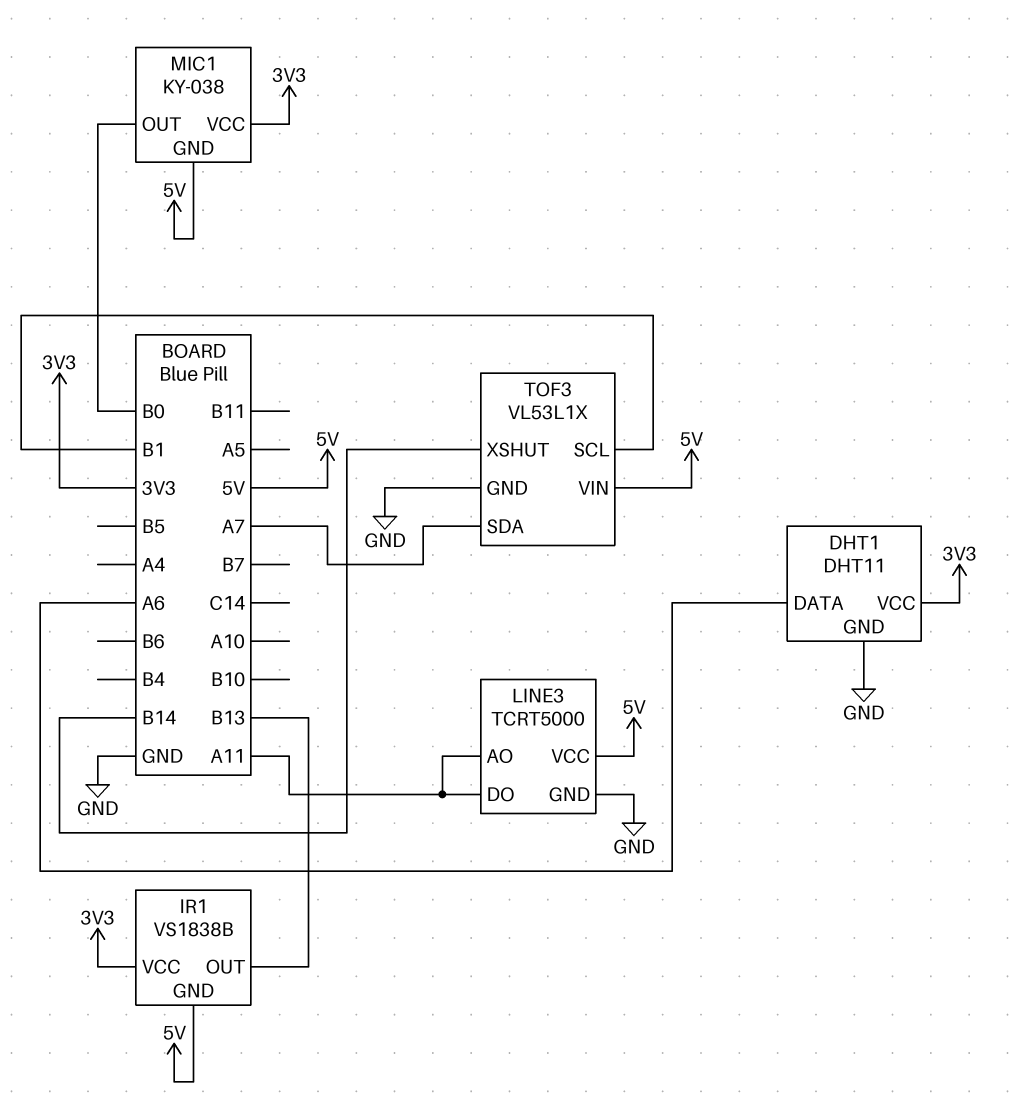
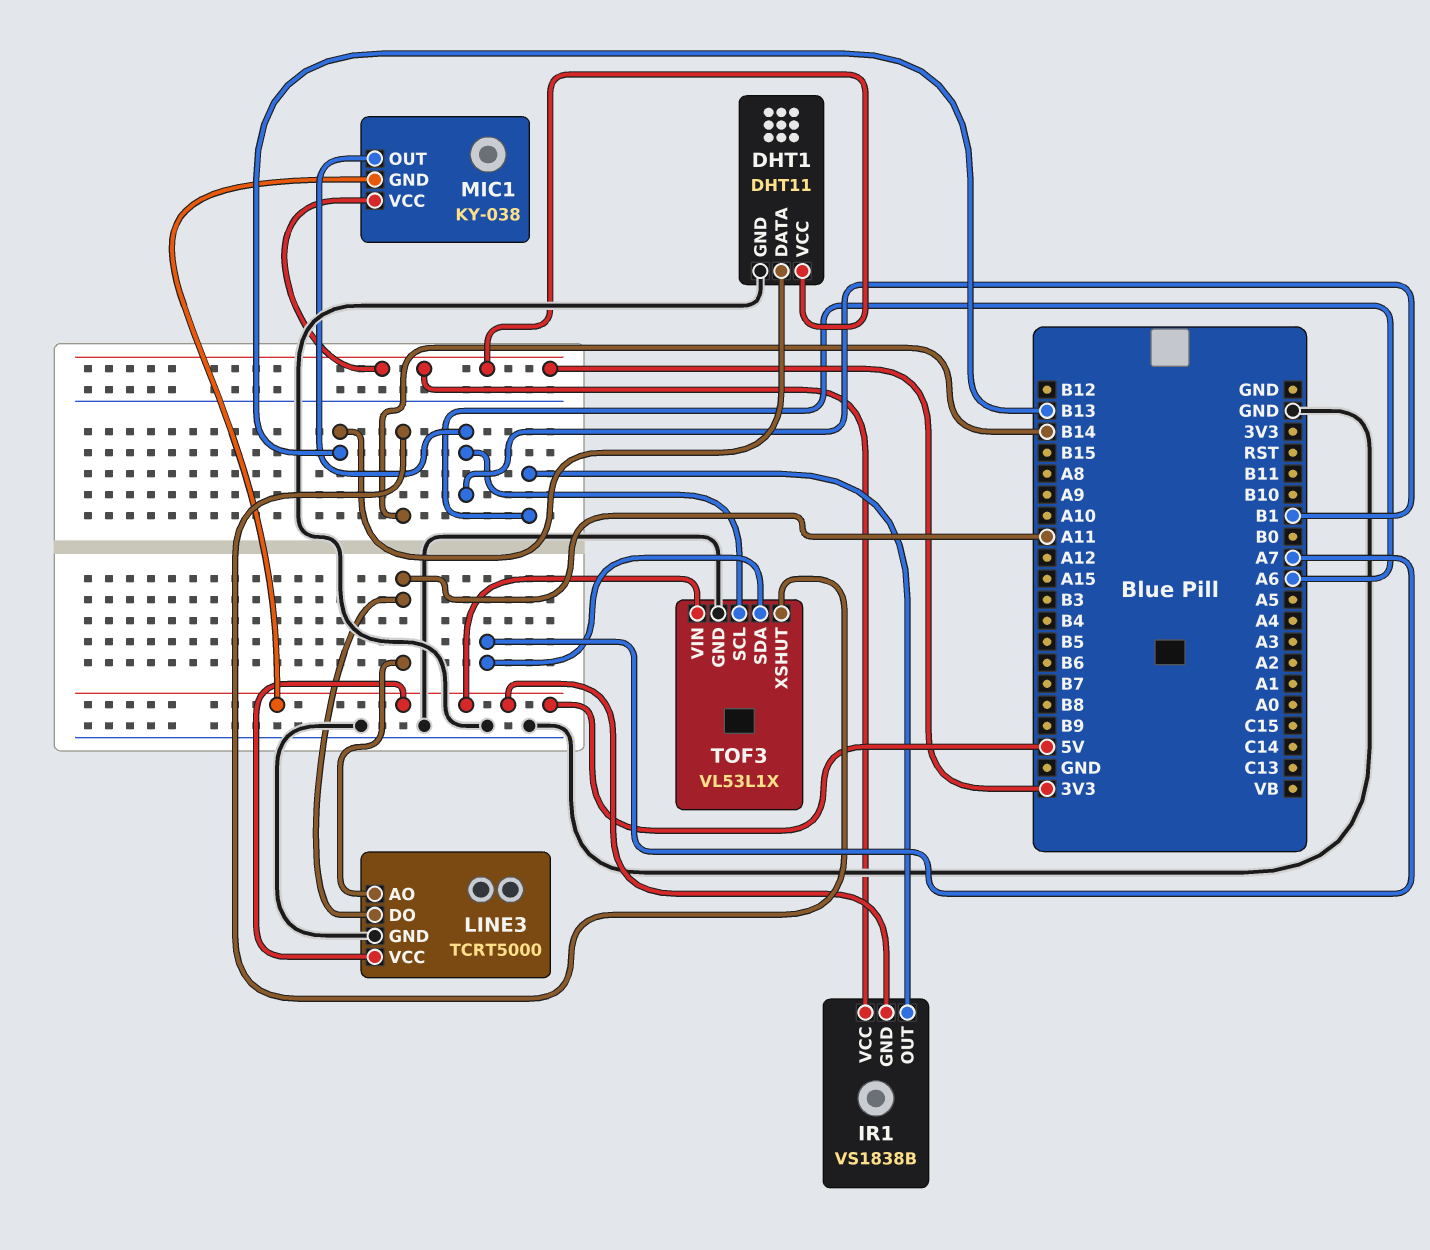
DHT1 pin DATA: A6 -> B13
IR1 pin OUT: B13 -> A6
MIC1 pin OUT: B0 -> B1

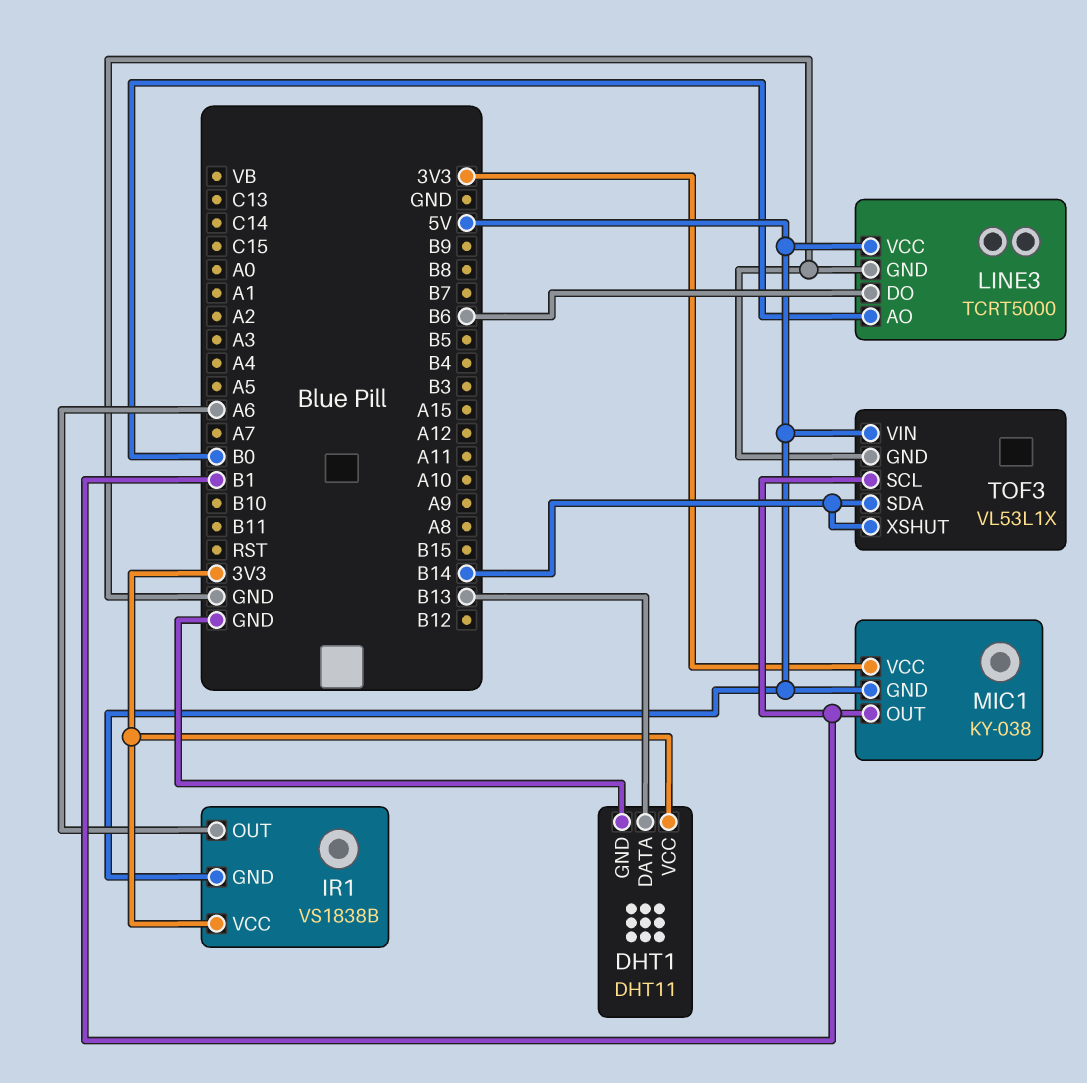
LINE3 pin AO: A11 -> B0
LINE3 pin DO: A11 -> B6
TOF3 pin SDA: A7 -> B14

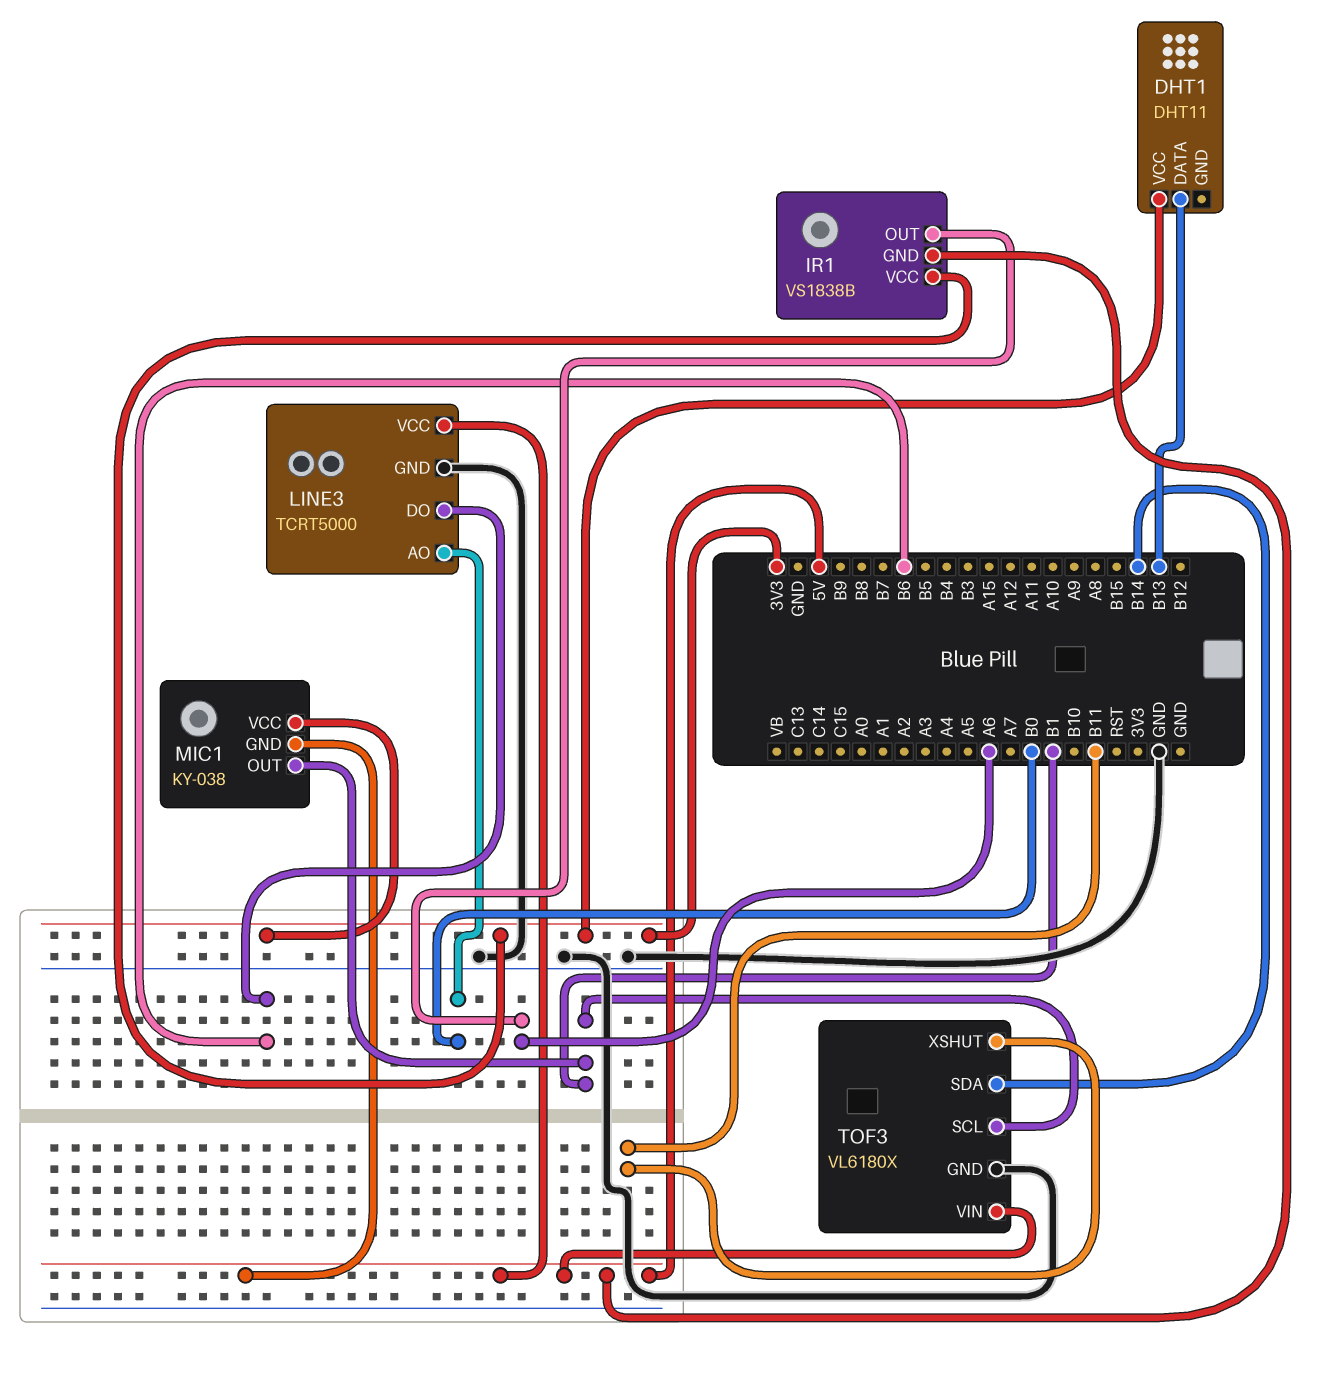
DHT1 pin GND: GND -> none
TOF3: VL53L1X -> VL6180X
TOF3 pin XSHUT: B14 -> B11

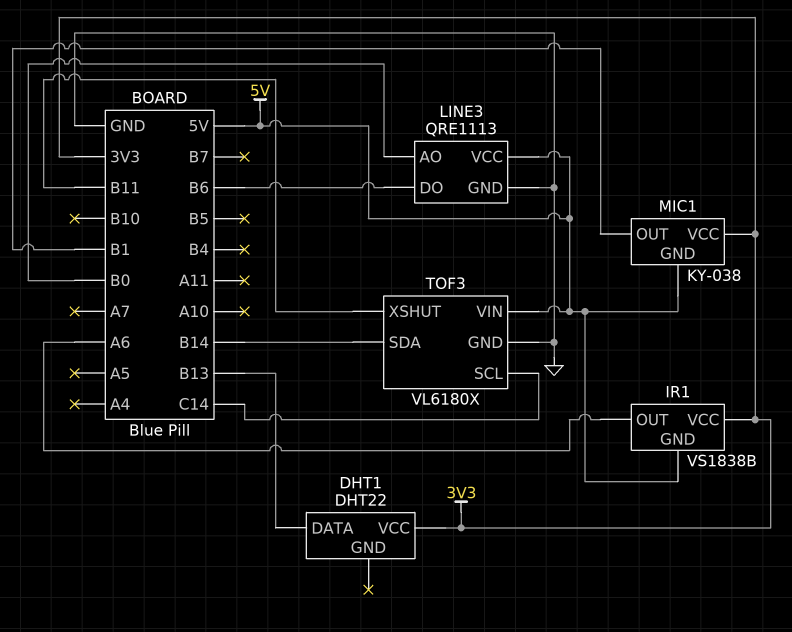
DHT1: DHT11 -> DHT22
LINE3: TCRT5000 -> QRE1113
TOF3 pin SCL: B1 -> C14

